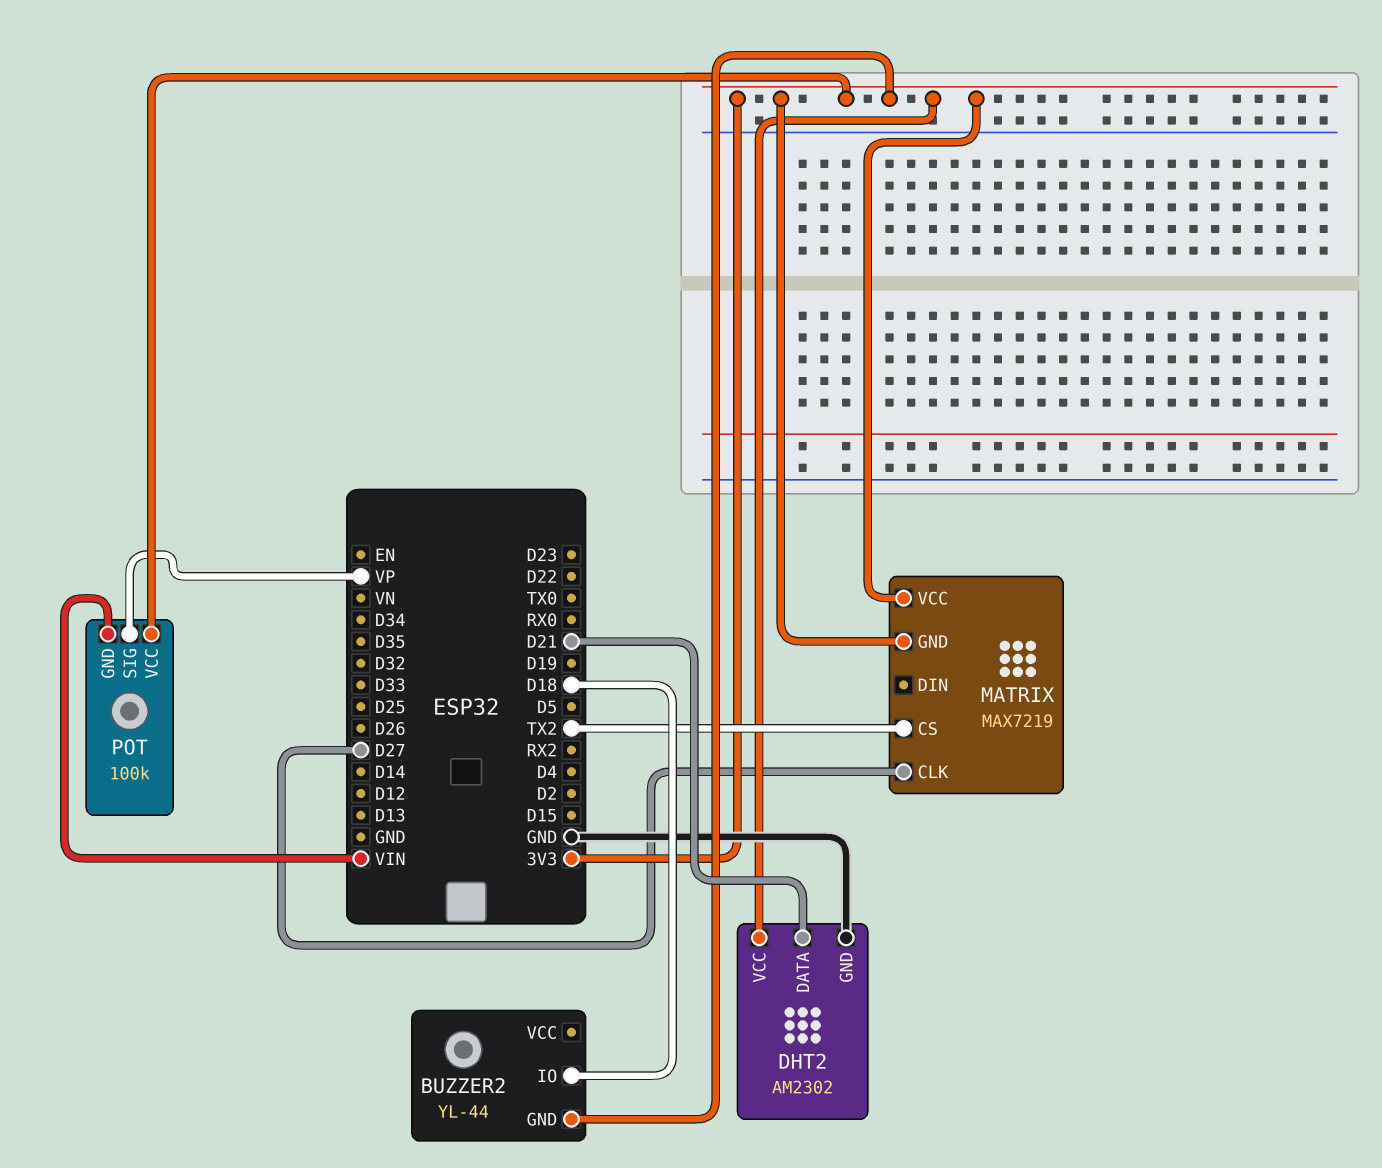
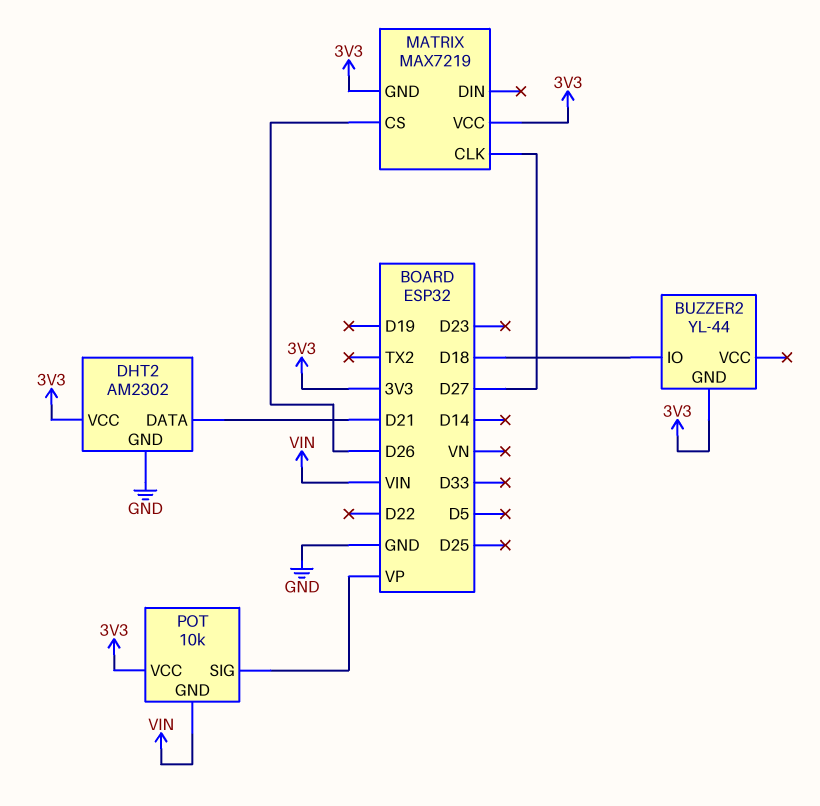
MATRIX pin CS: TX2 -> D26
POT: 100k -> 10k

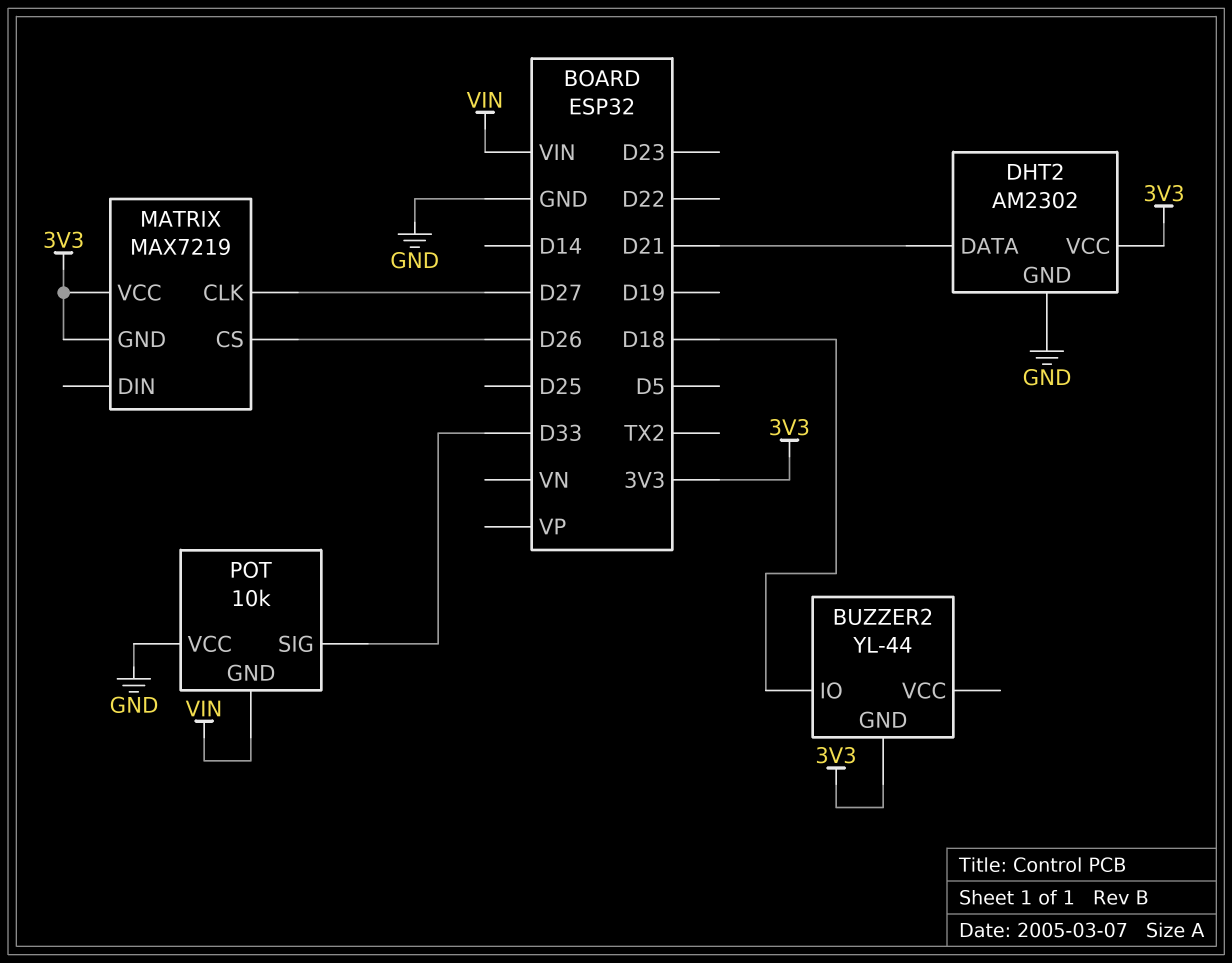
POT pin SIG: VP -> D33
POT pin VCC: 3V3 -> GND

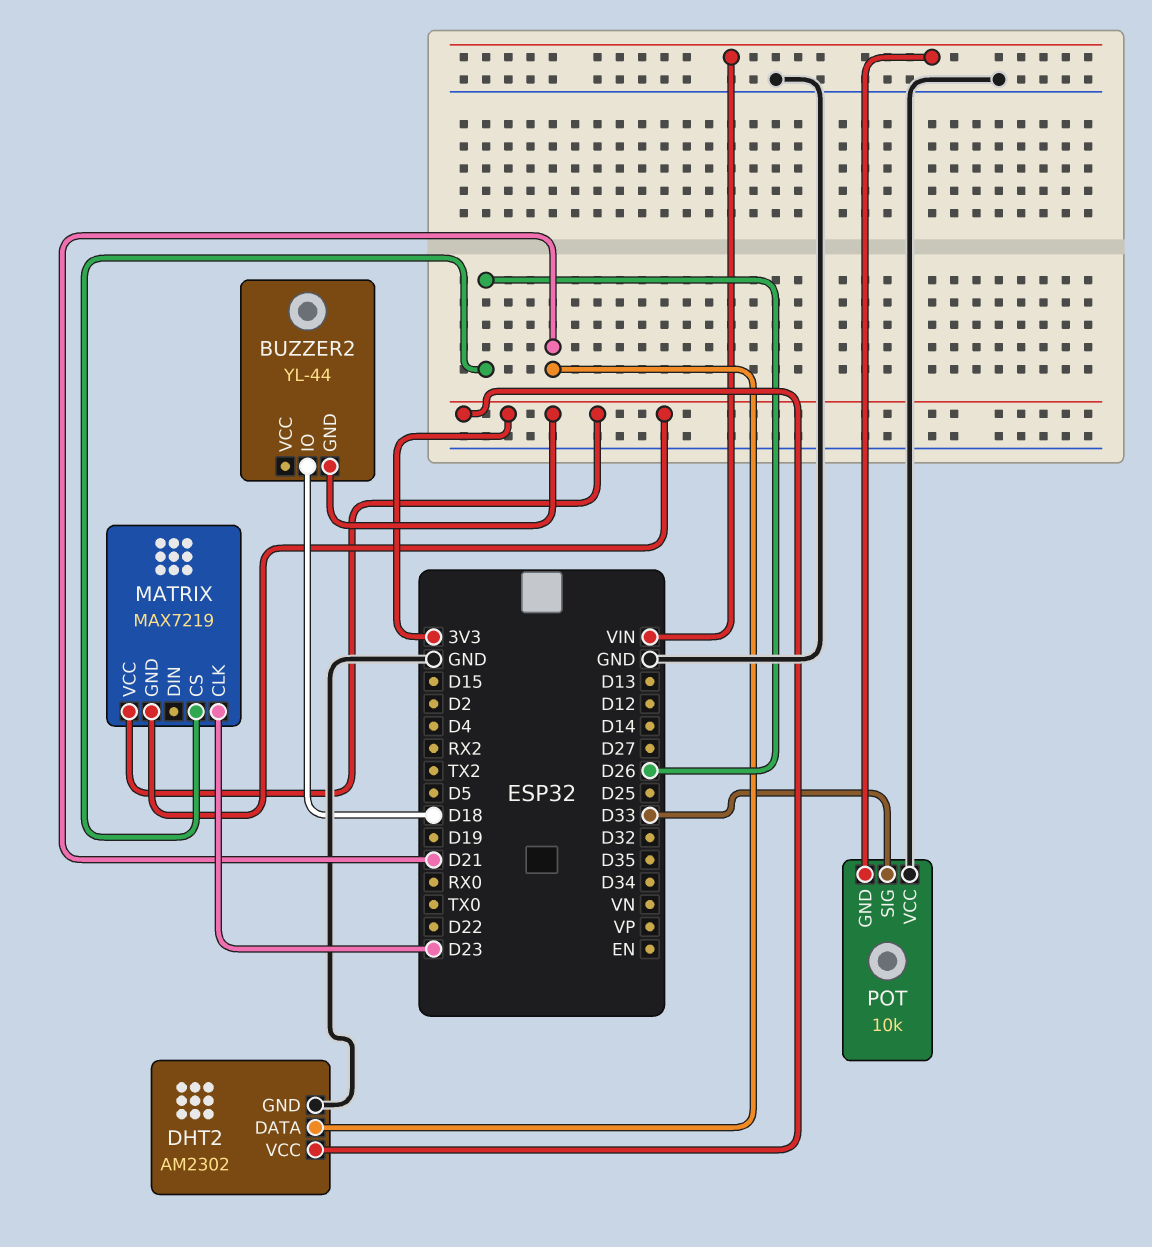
MATRIX pin CLK: D27 -> D23

